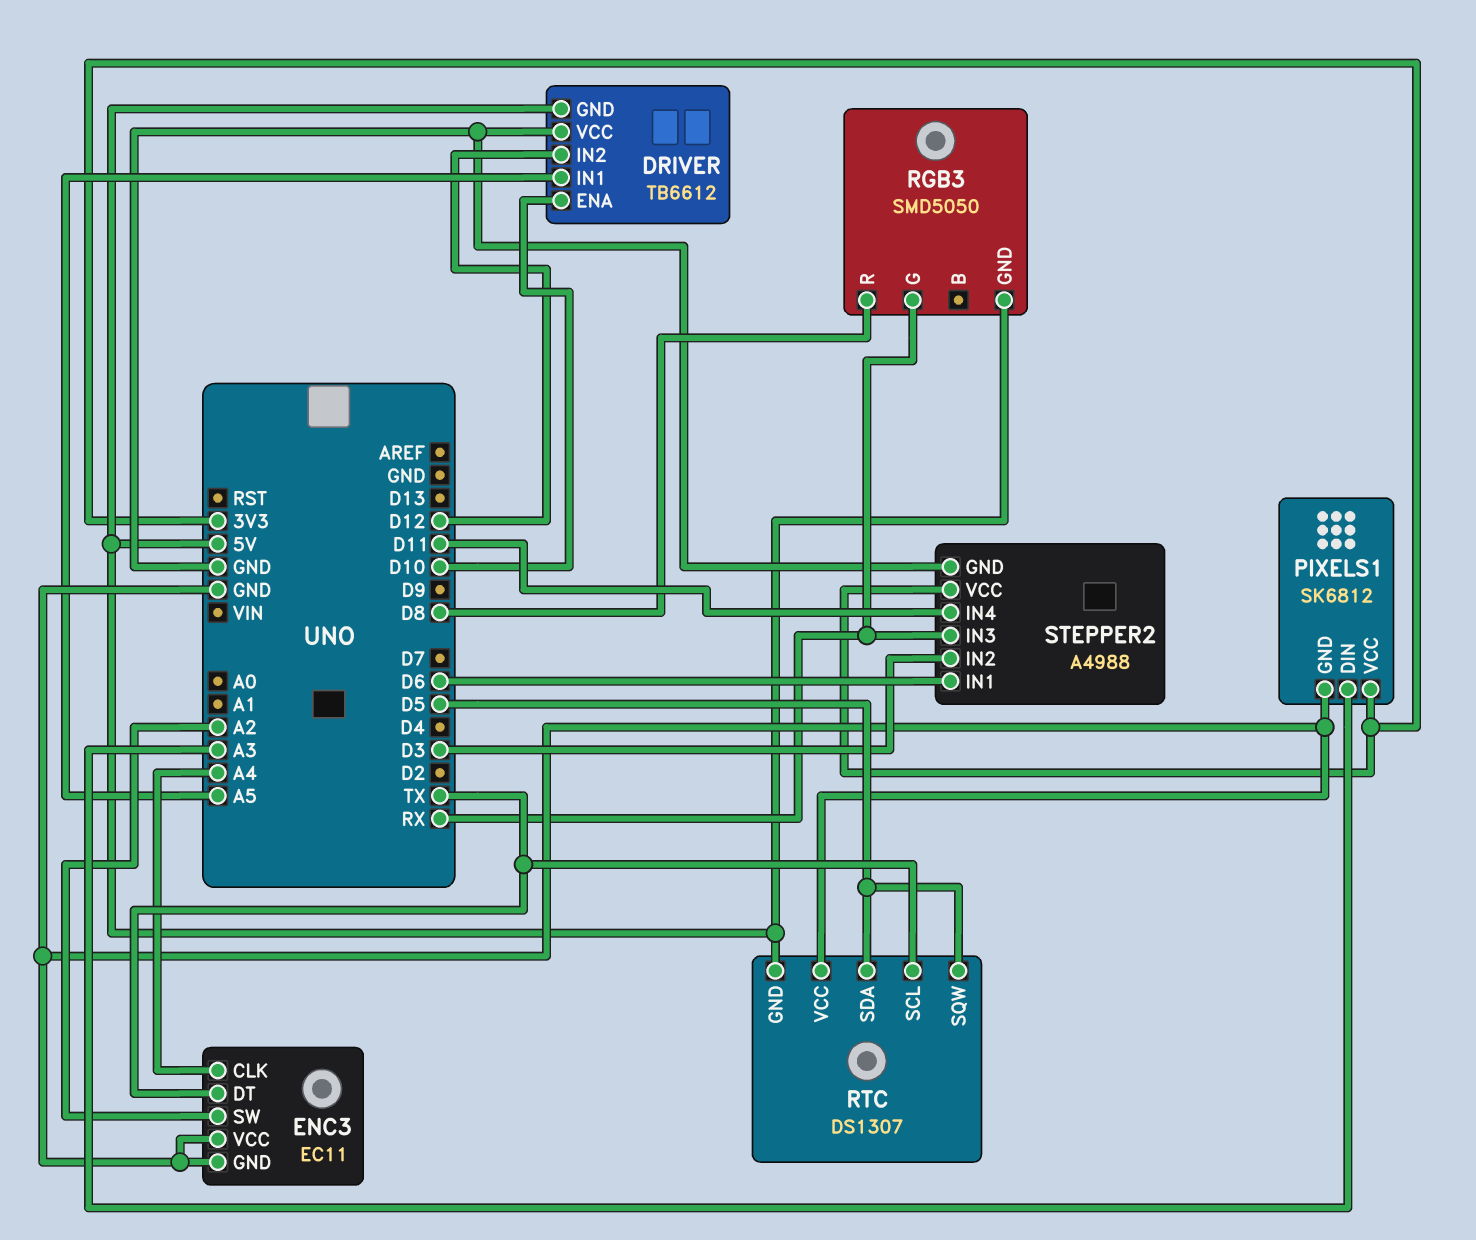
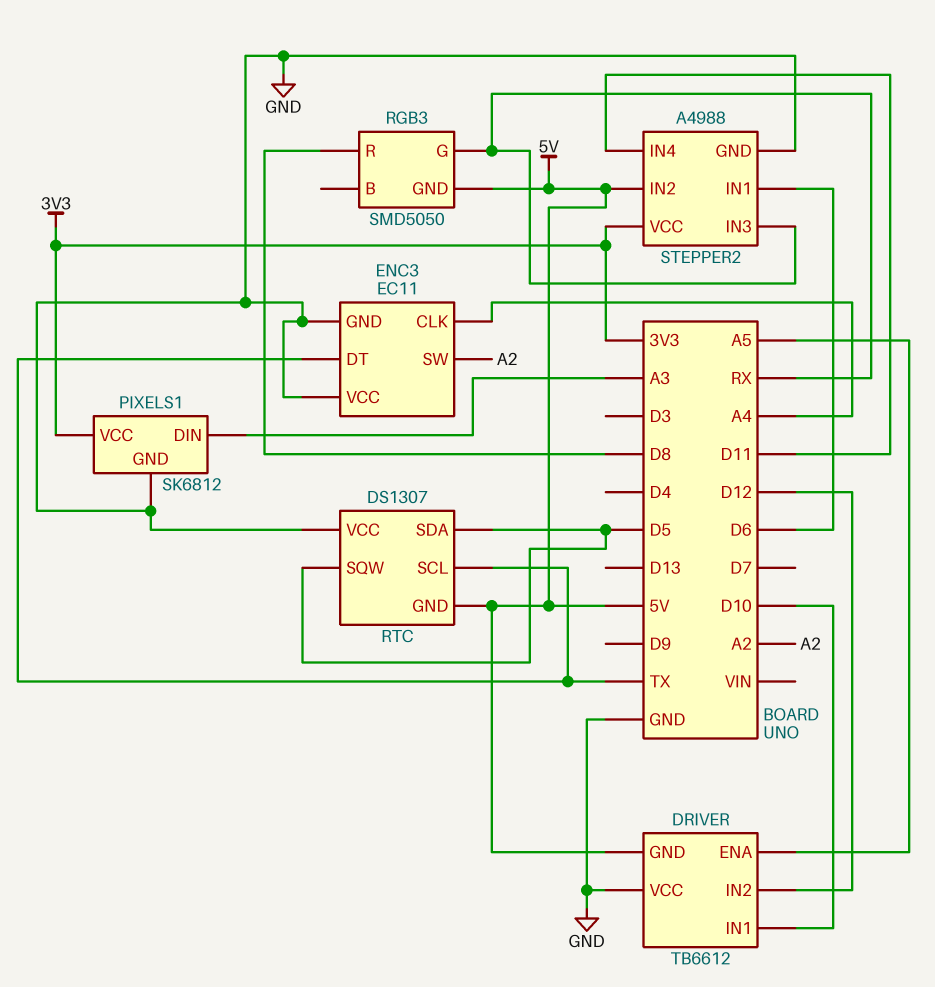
DRIVER pin ENA: D10 -> A5
DRIVER pin IN1: A5 -> D10
STEPPER2 pin IN2: D3 -> 5V

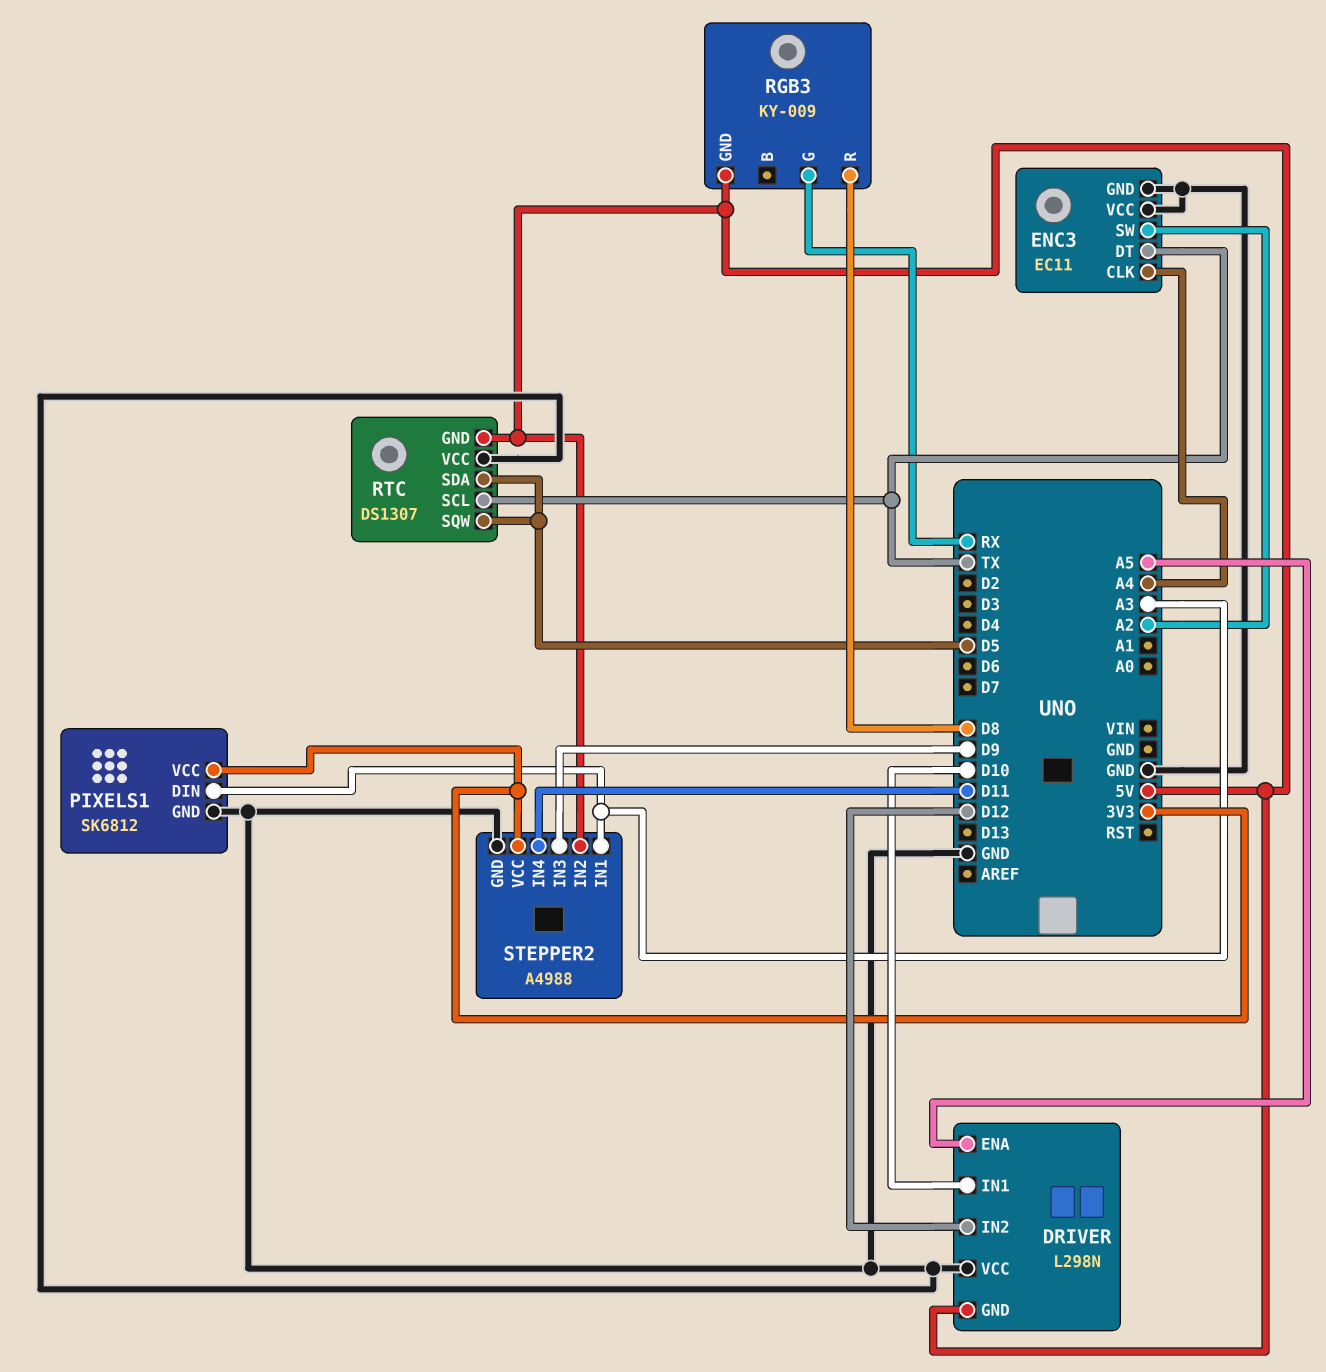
DRIVER: TB6612 -> L298N
RGB3: SMD5050 -> KY-009
STEPPER2 pin IN1: D6 -> A3
STEPPER2 pin IN3: RX -> D9

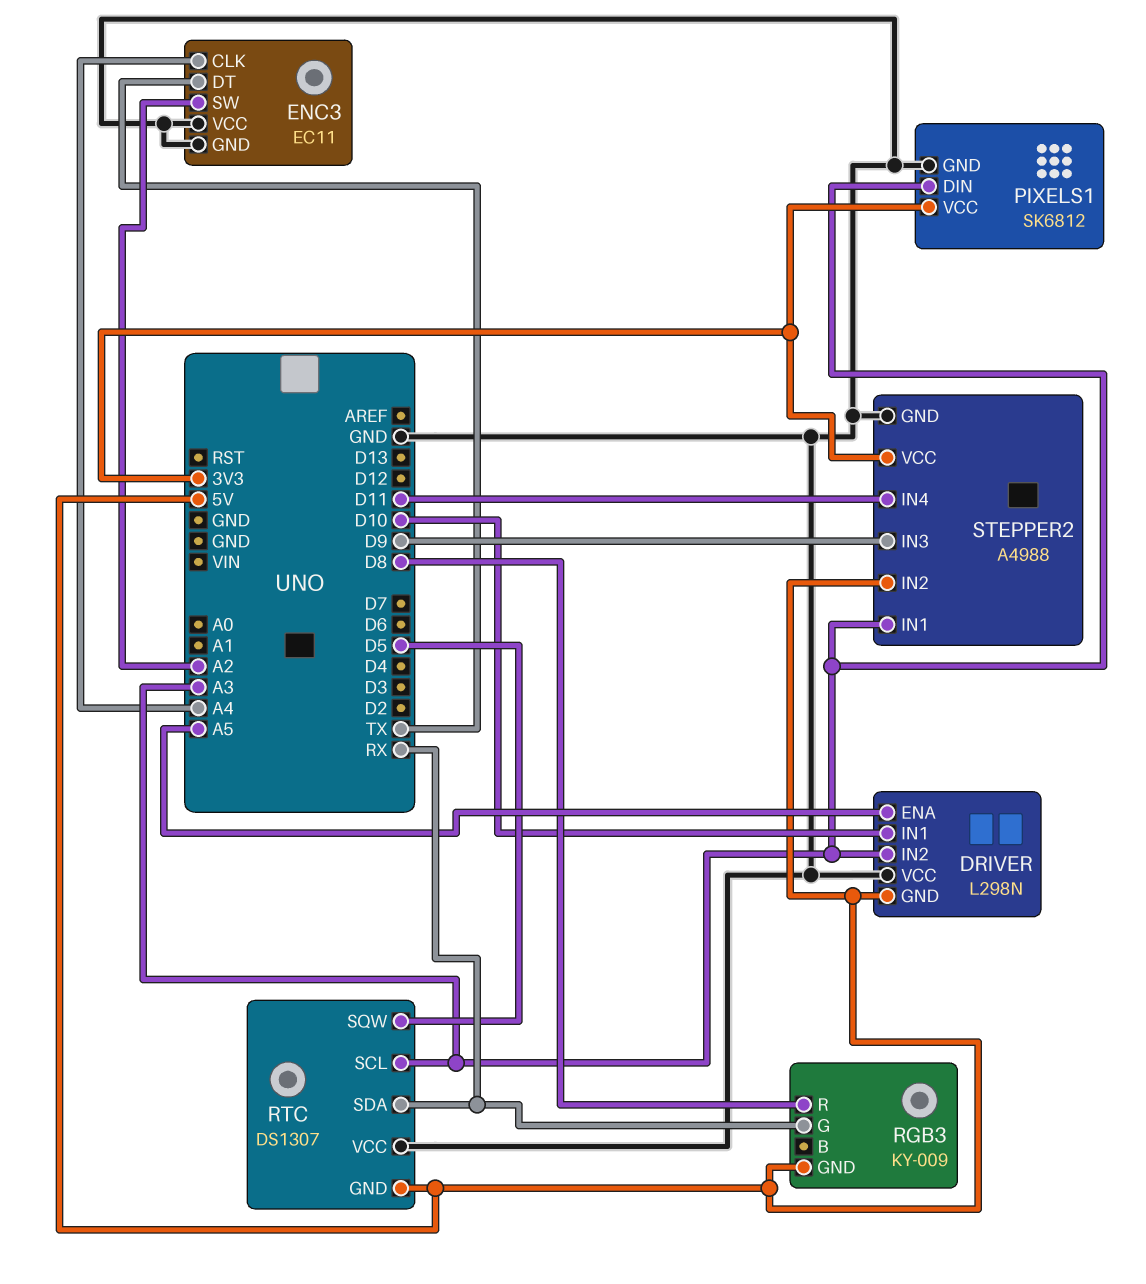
DRIVER pin IN2: D12 -> A3
RTC pin SCL: TX -> A3
RTC pin SDA: D5 -> RX

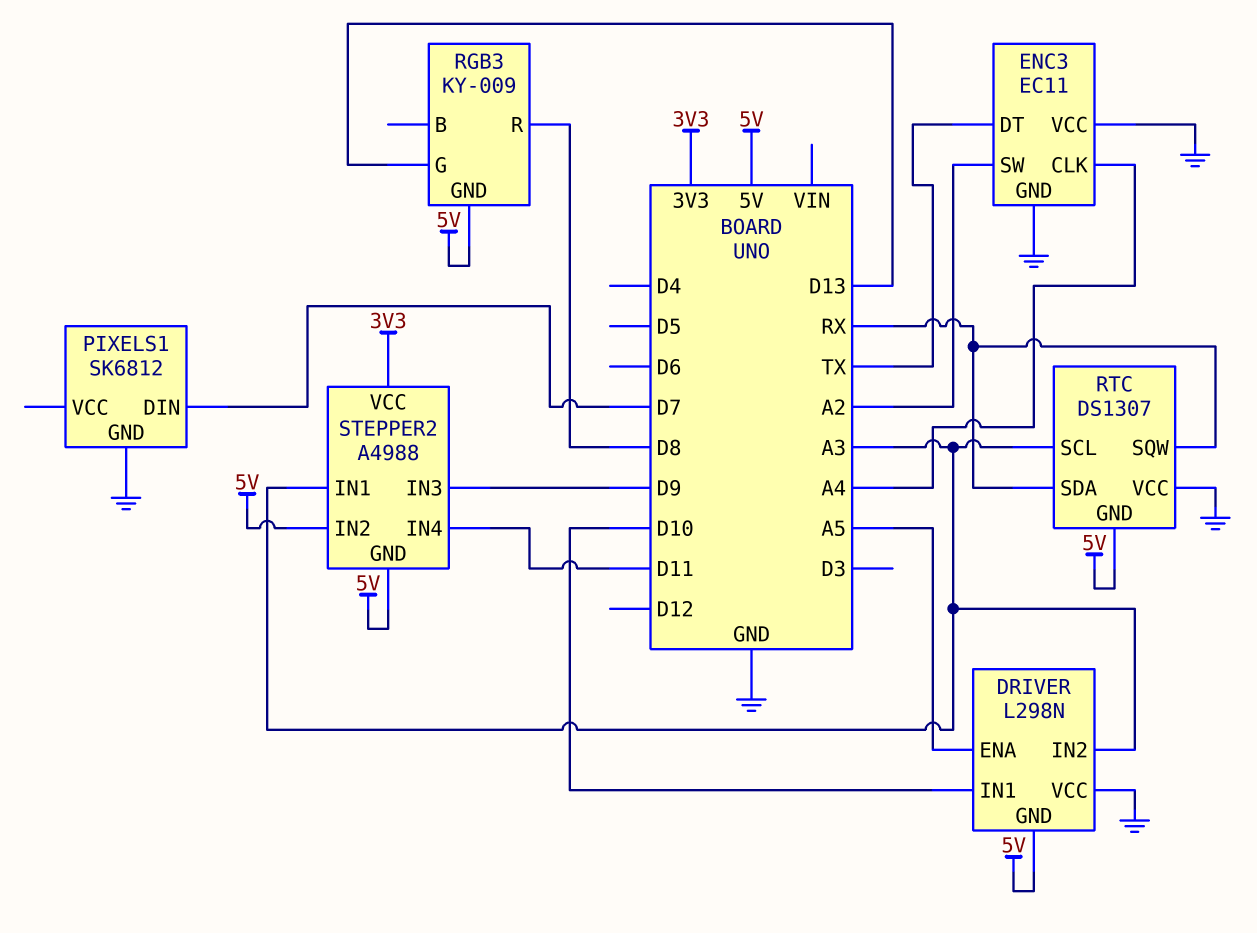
PIXELS1 pin DIN: A3 -> D7
PIXELS1 pin VCC: 3V3 -> none
RGB3 pin G: RX -> D13
RTC pin SQW: D5 -> RX
STEPPER2 pin GND: GND -> 5V

